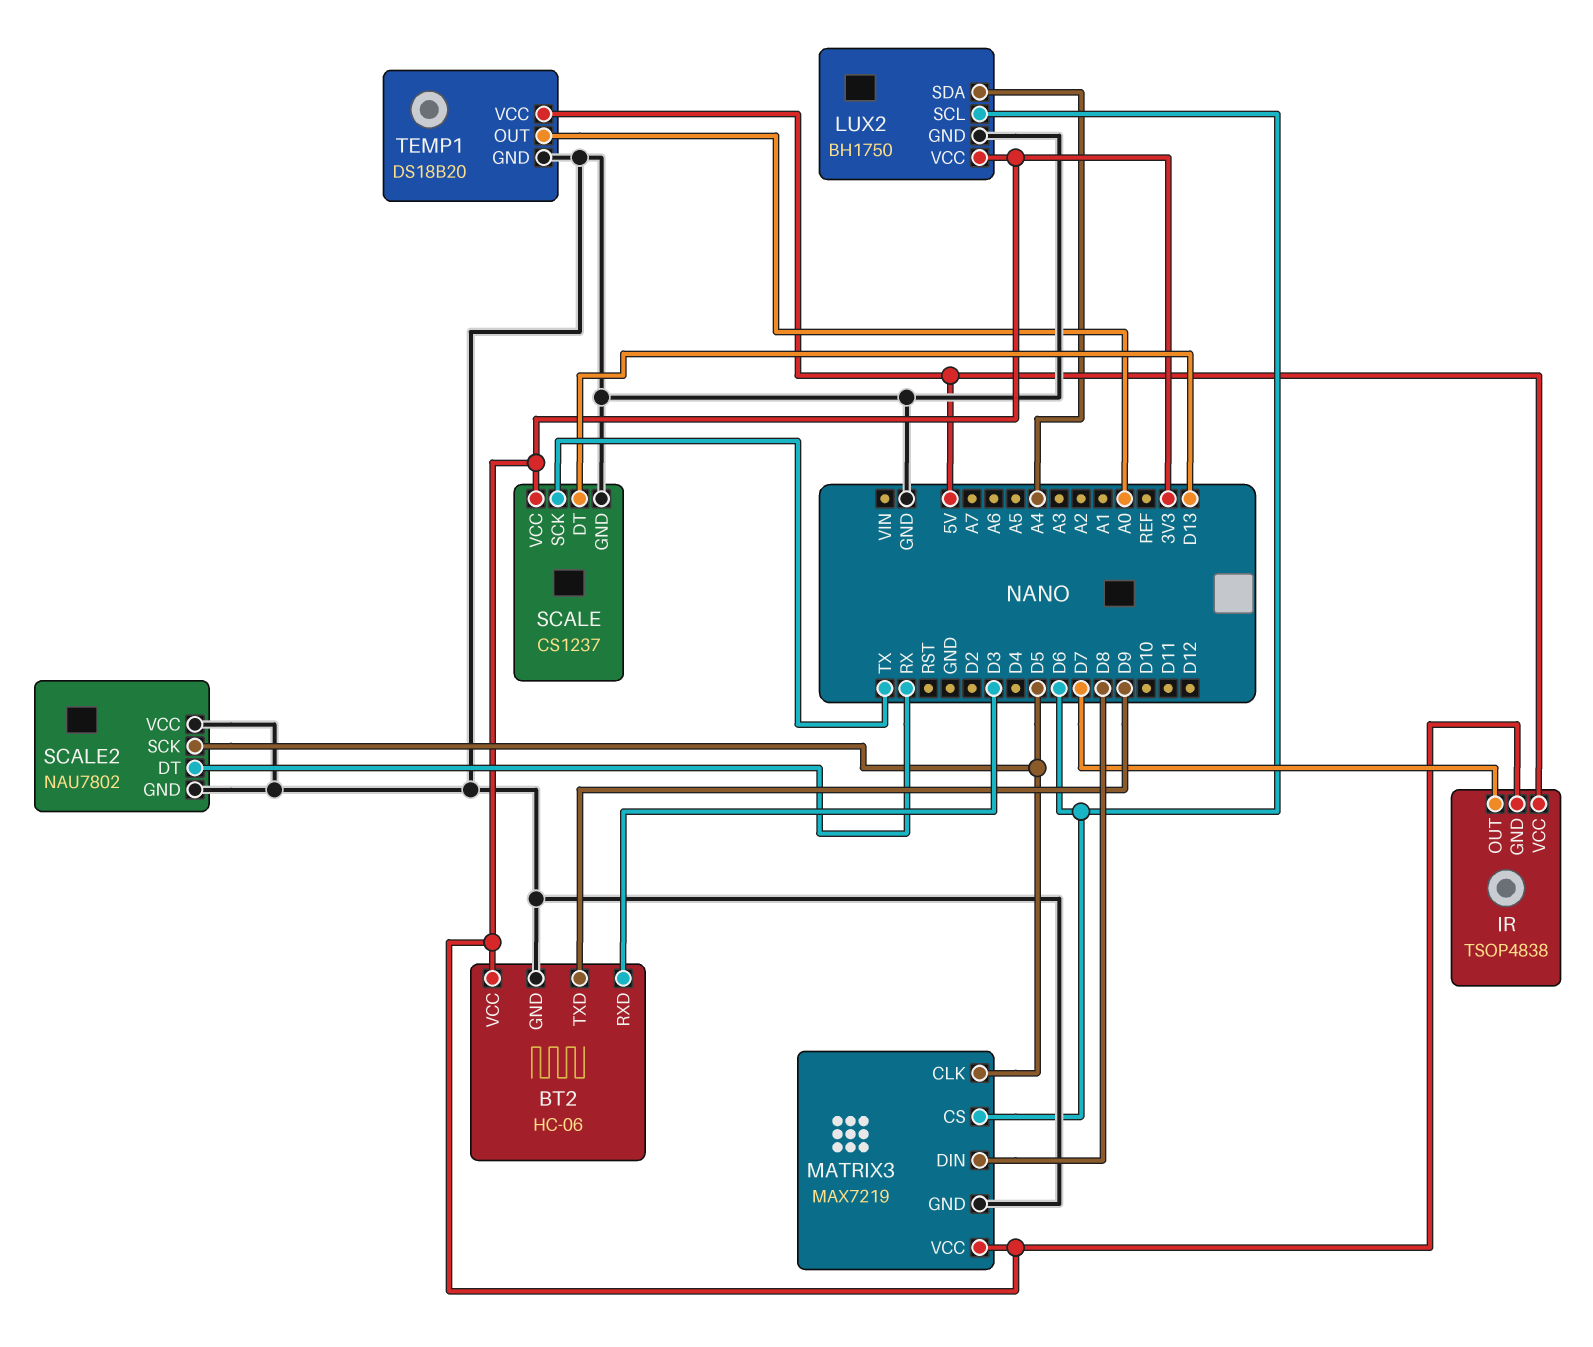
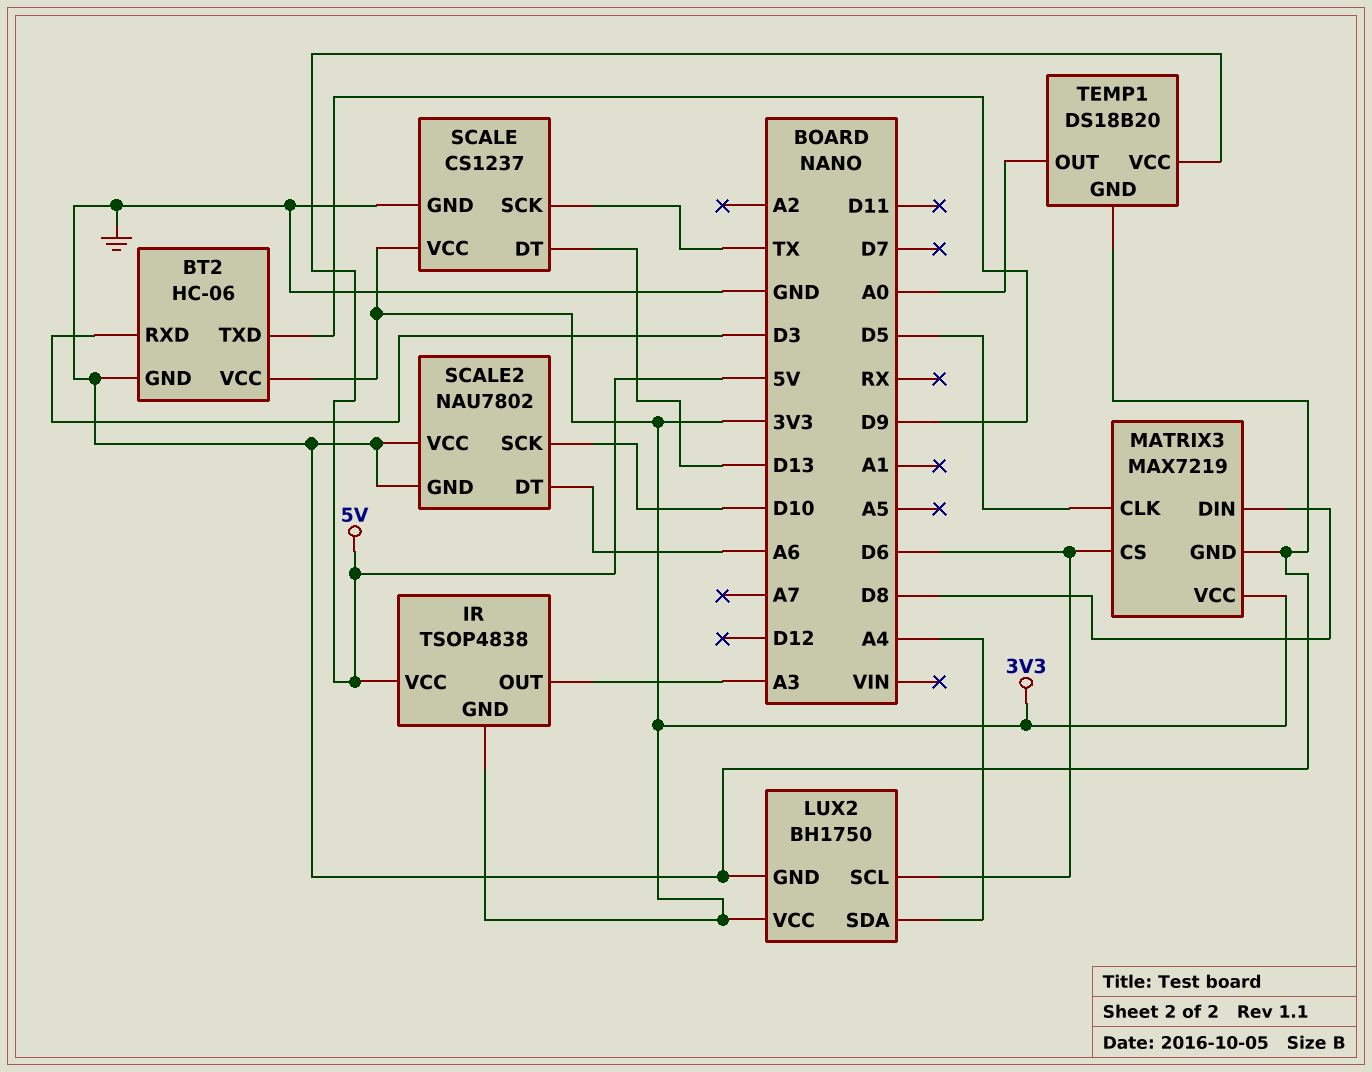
IR pin OUT: D7 -> A3
SCALE2 pin DT: RX -> A6
SCALE2 pin SCK: D5 -> D10

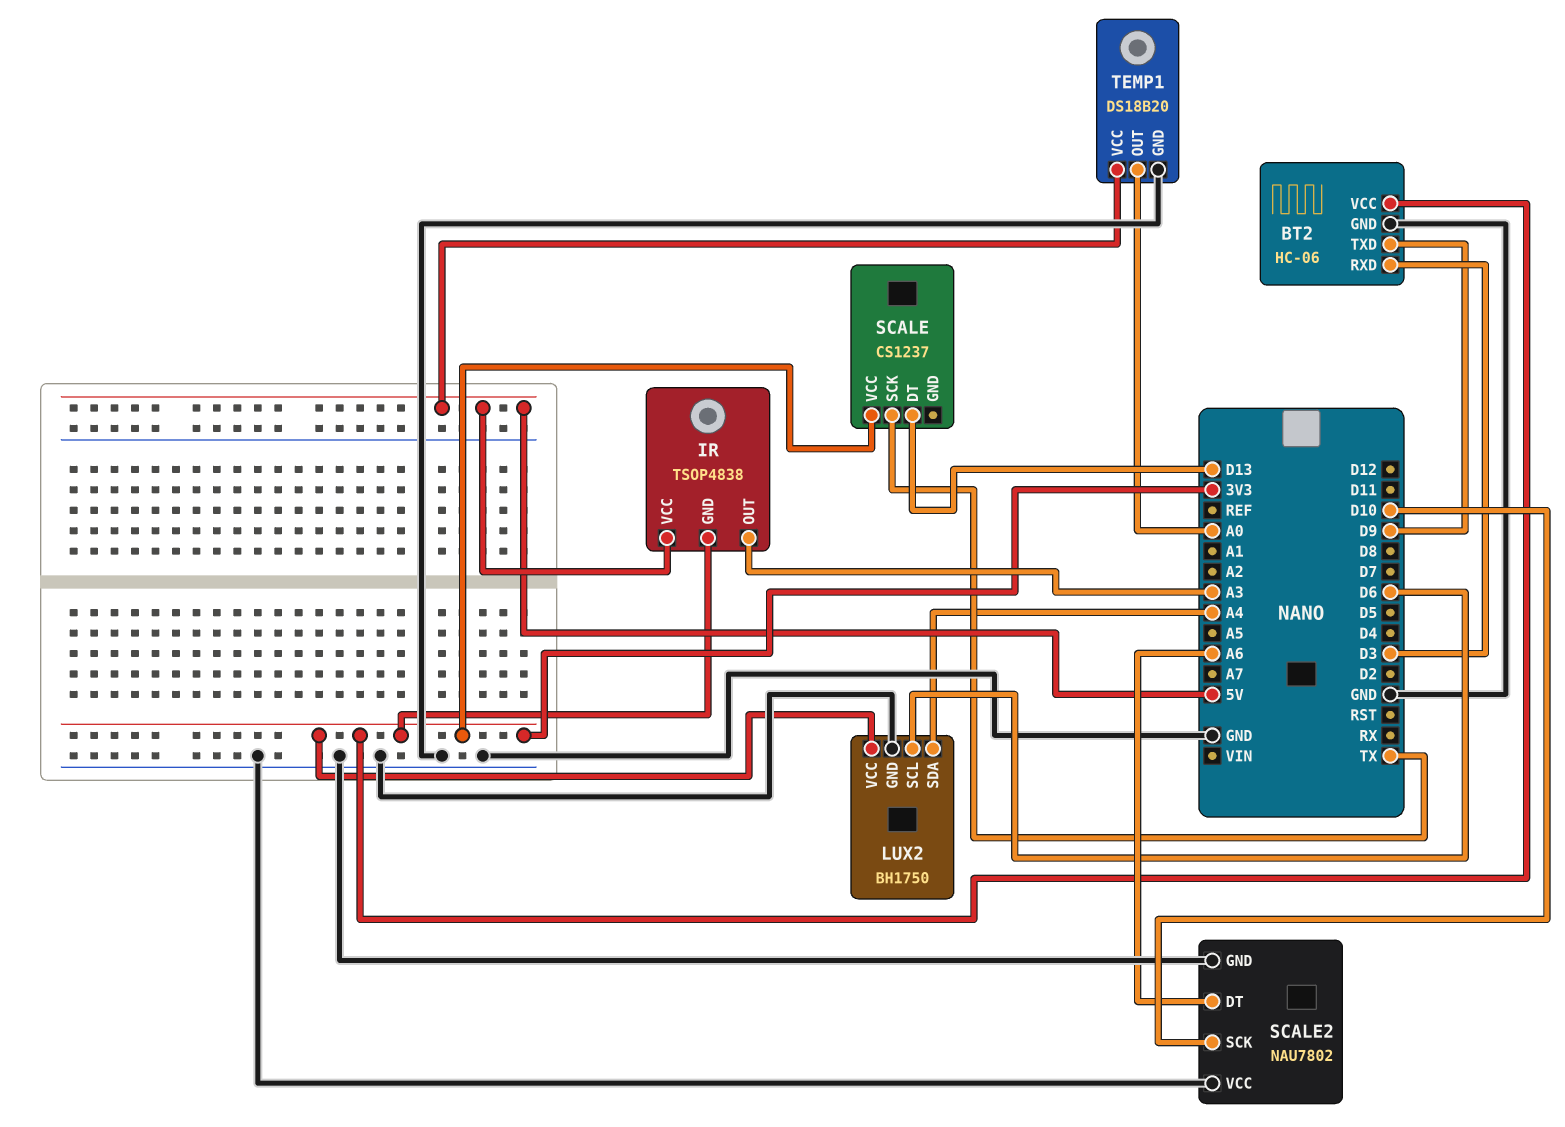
MATRIX3: MAX7219 -> none
MATRIX3 pin CLK: D5 -> none
MATRIX3 pin CS: D6 -> none
MATRIX3 pin DIN: D8 -> none
MATRIX3 pin GND: GND -> none
MATRIX3 pin VCC: 3V3 -> none
SCALE pin GND: GND -> none

